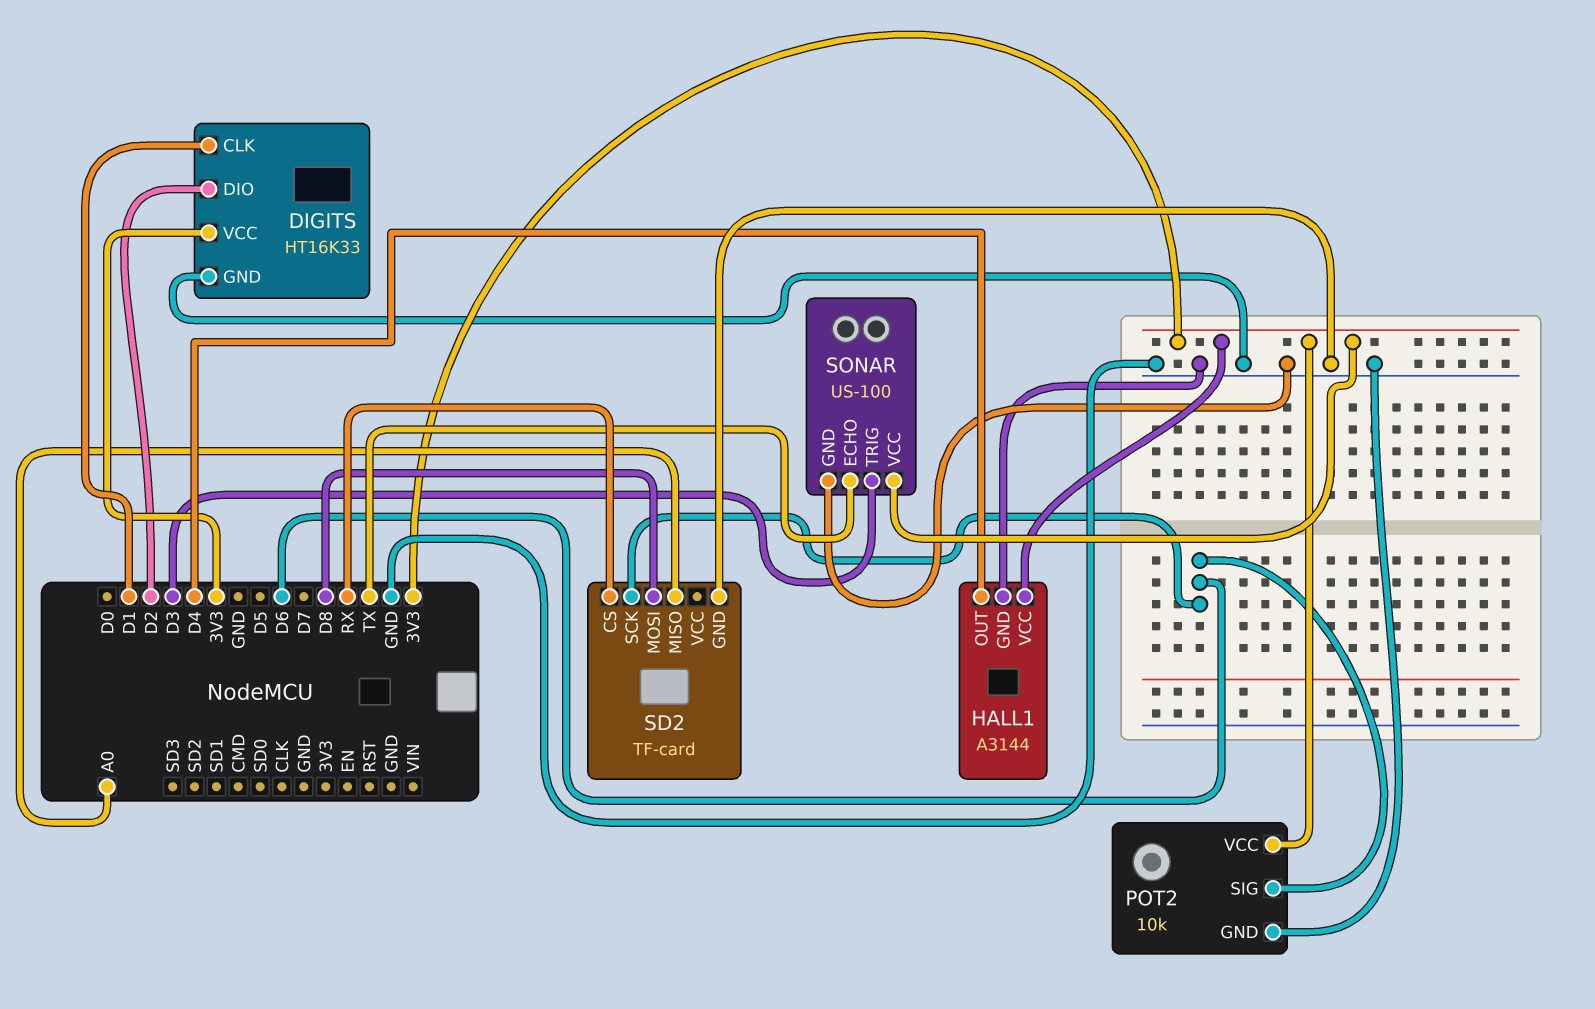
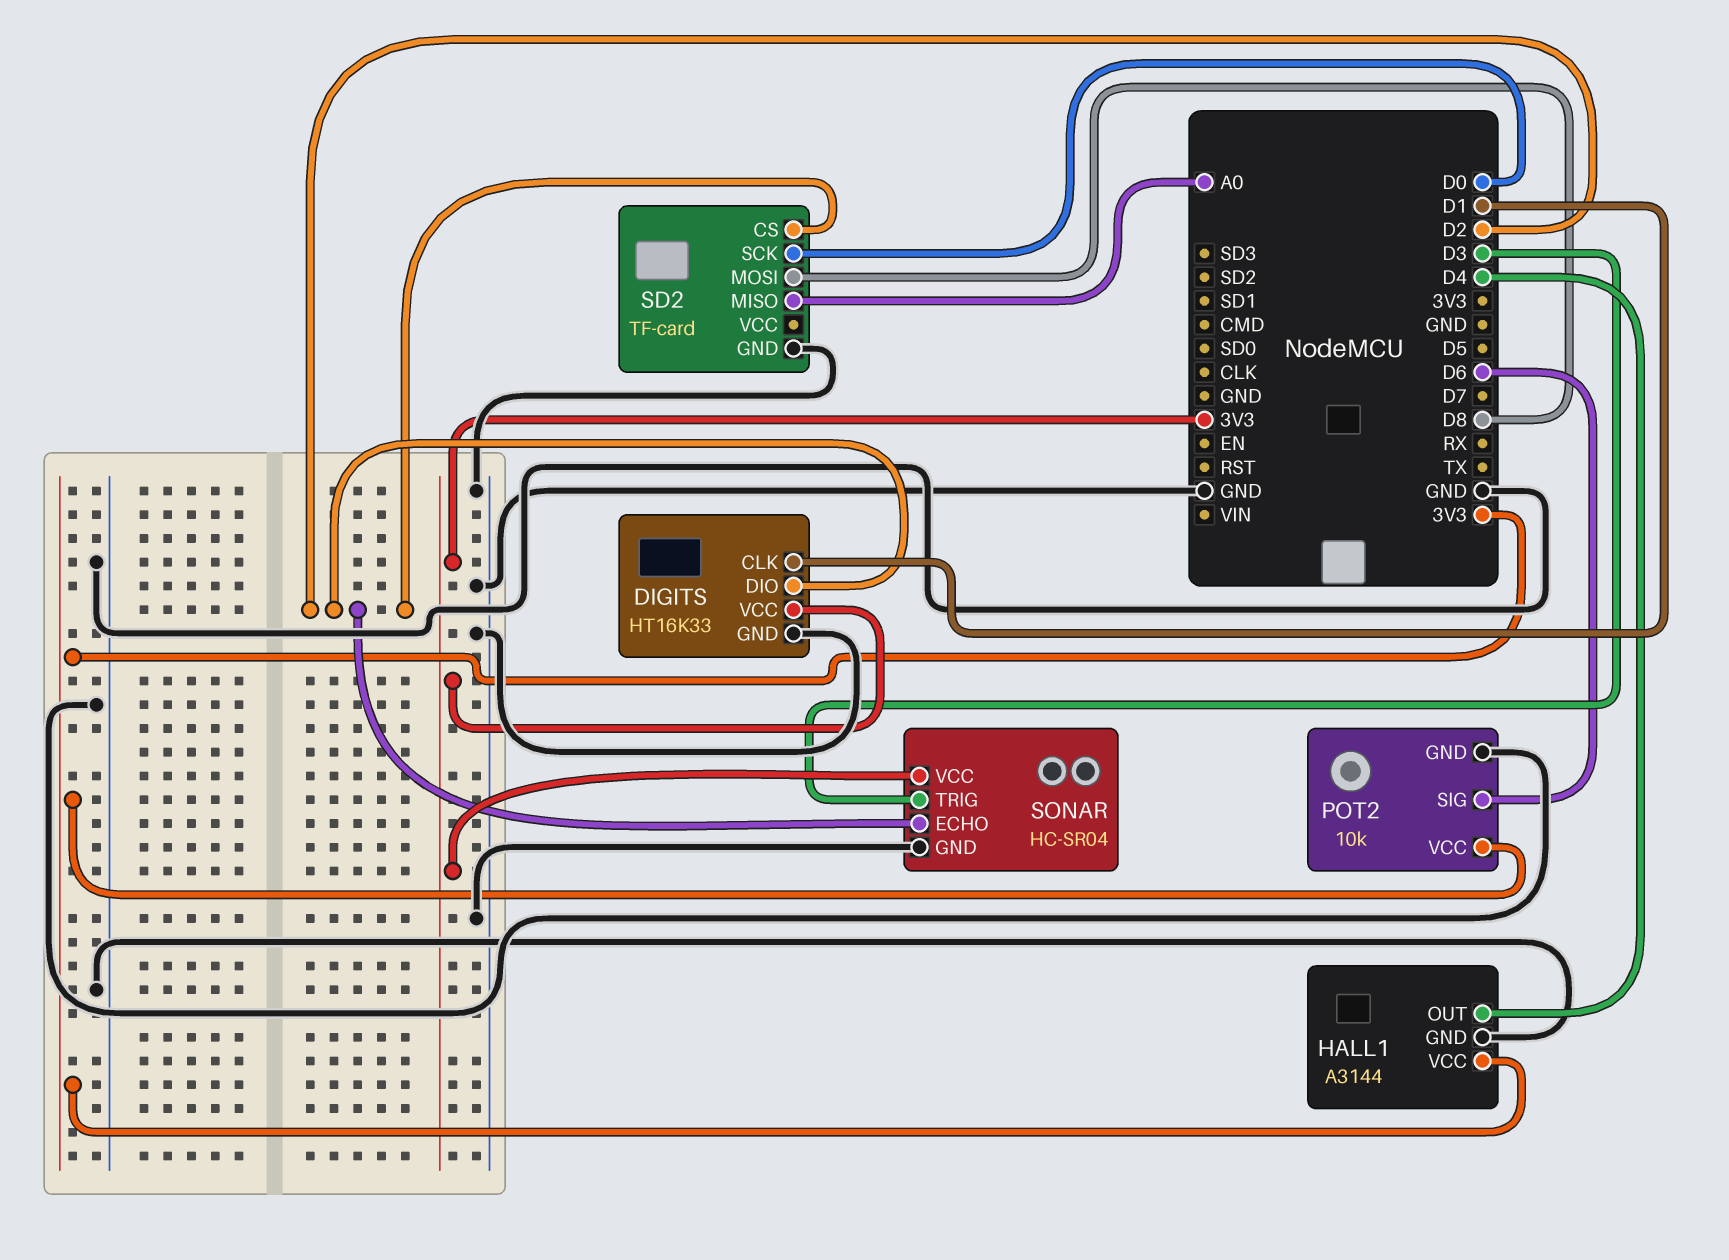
SD2 pin CS: RX -> D2
SD2 pin SCK: D6 -> D0
SONAR: US-100 -> HC-SR04
SONAR pin ECHO: TX -> D2

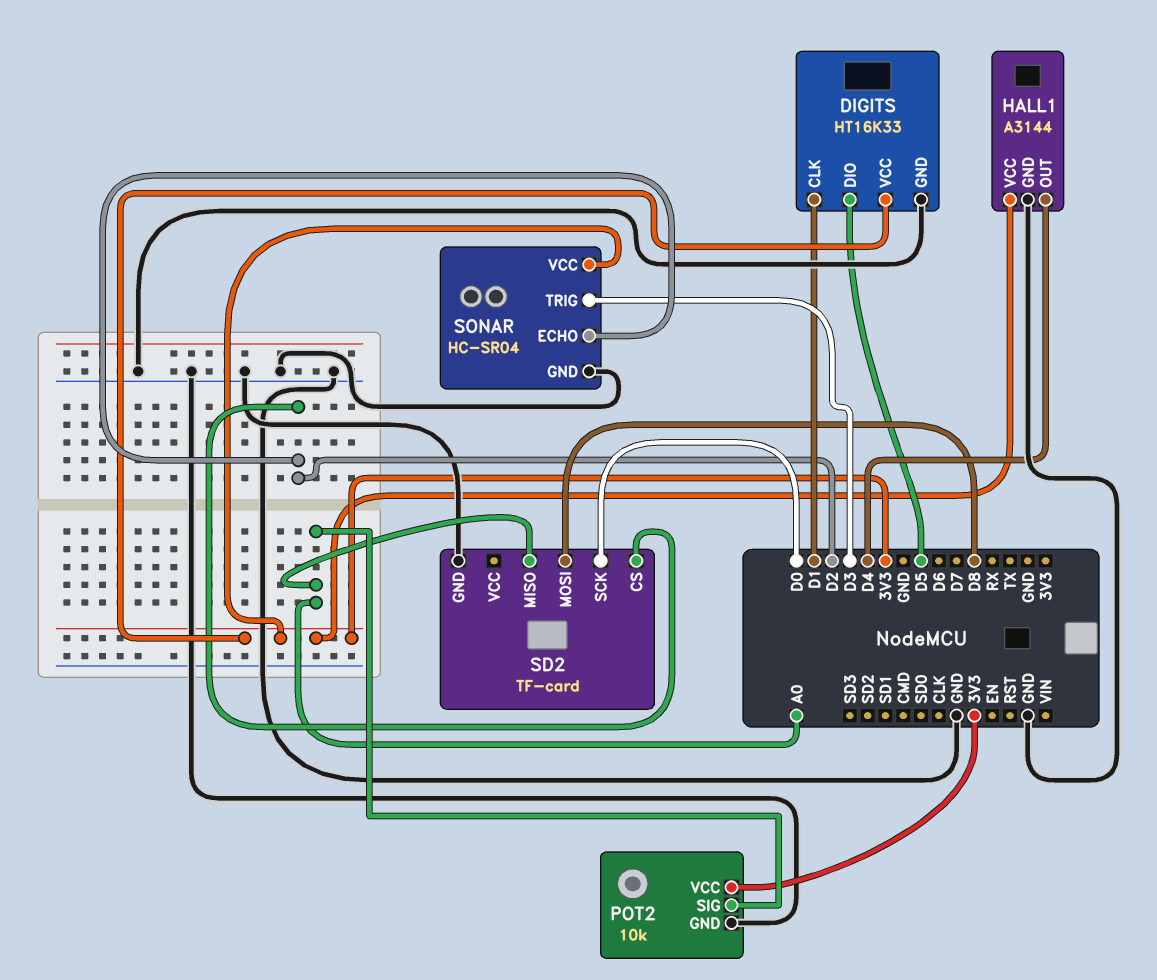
DIGITS pin DIO: D2 -> D5
POT2 pin SIG: D6 -> A0

